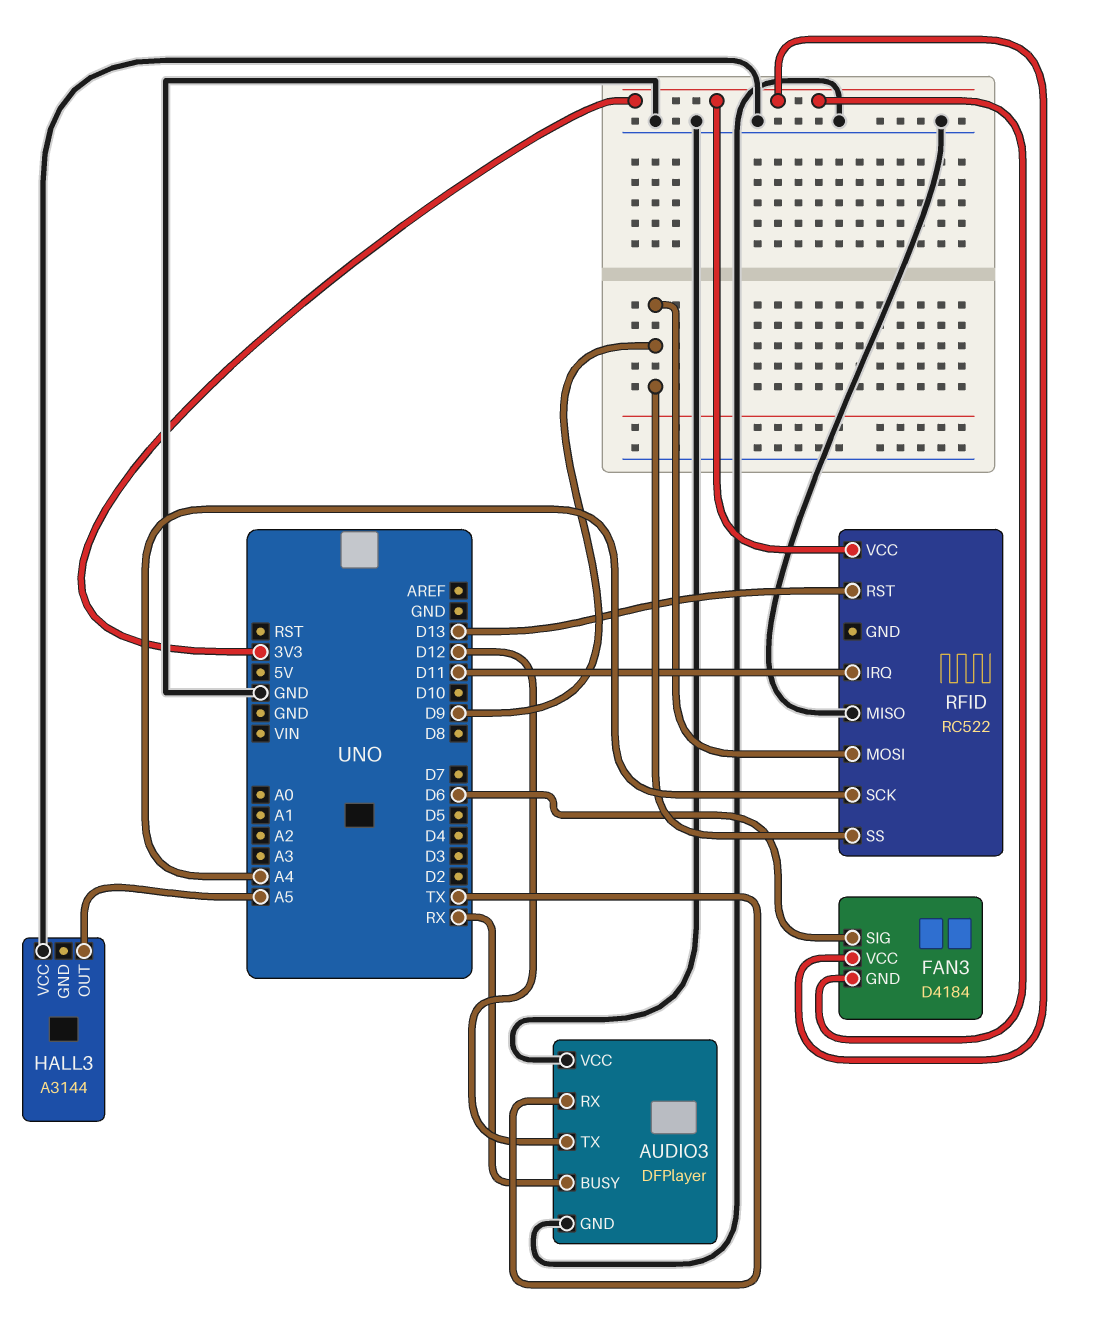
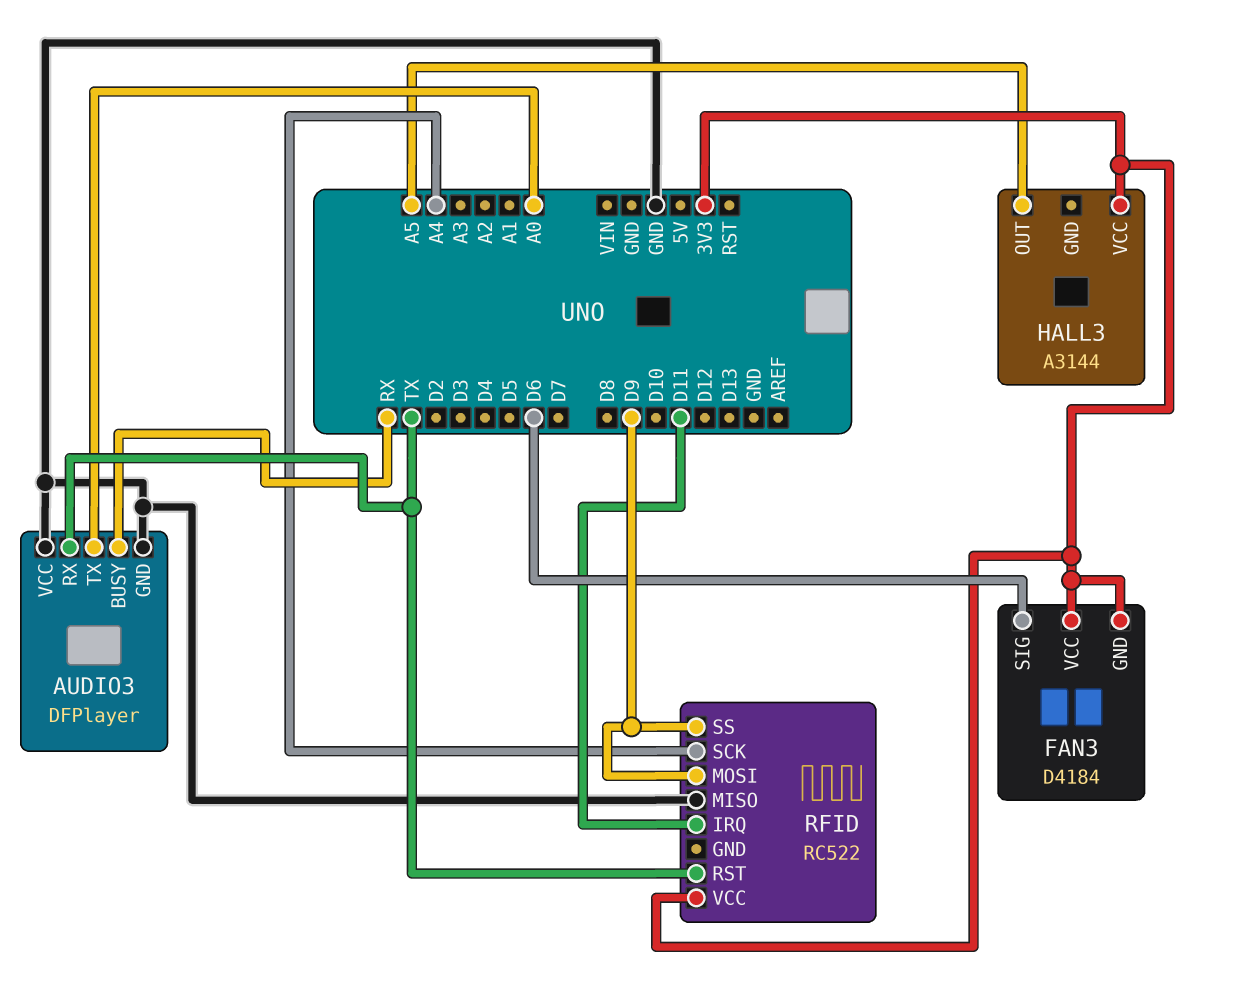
AUDIO3 pin TX: D12 -> A0
HALL3 pin VCC: GND -> 3V3
RFID pin RST: D13 -> TX

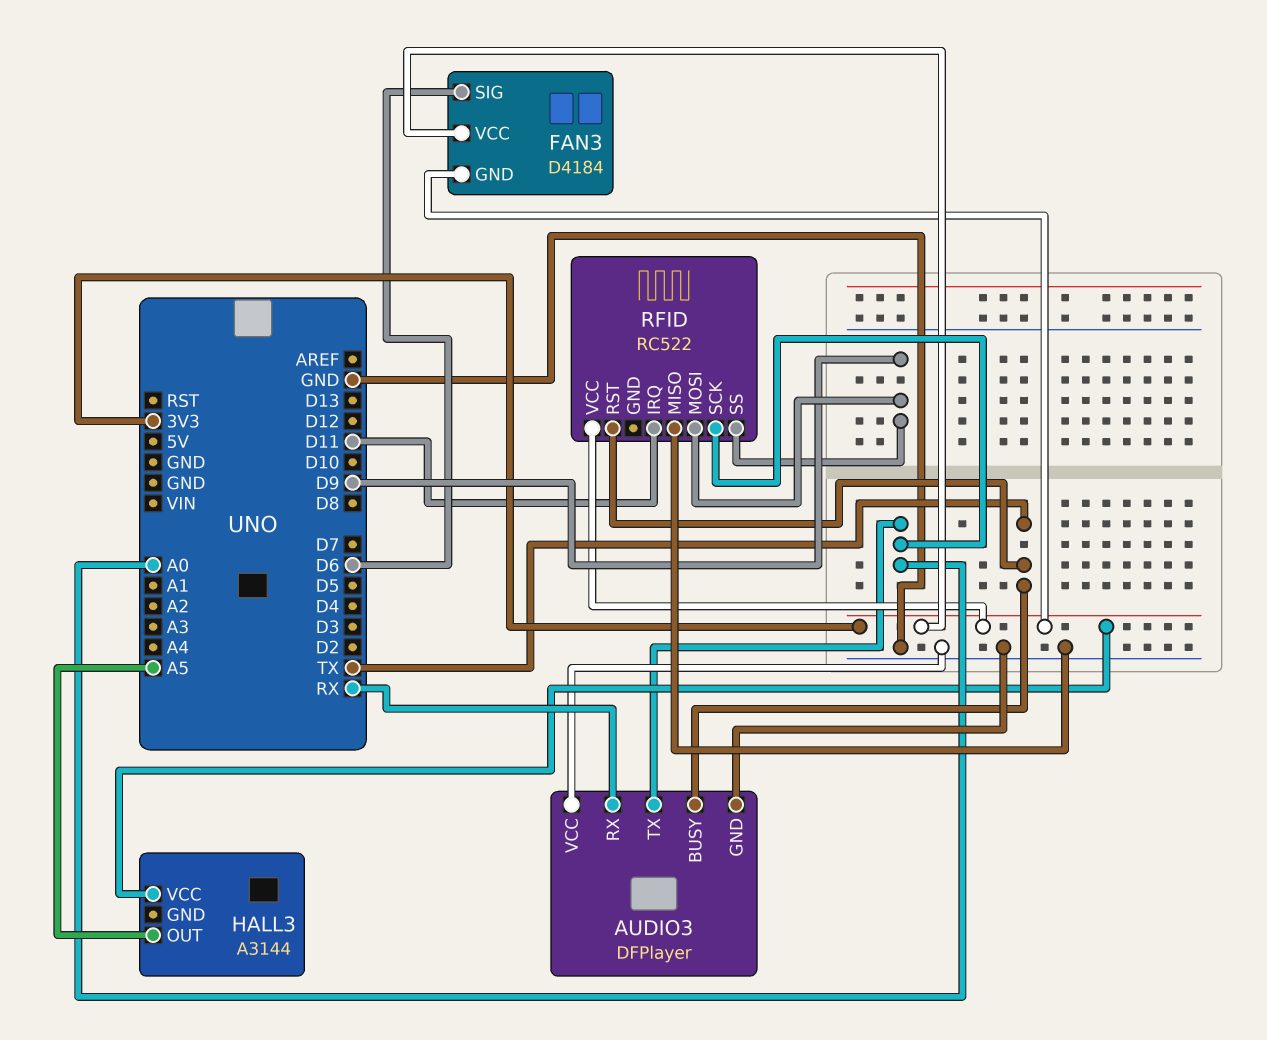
AUDIO3 pin BUSY: RX -> TX
AUDIO3 pin RX: TX -> RX
RFID pin SCK: A4 -> A0

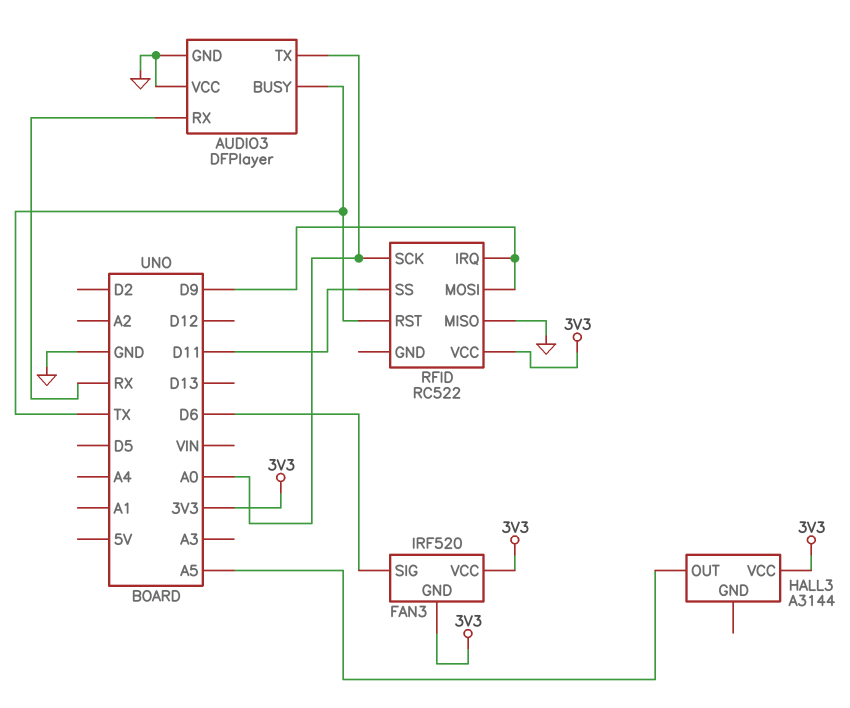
FAN3: D4184 -> IRF520
RFID pin IRQ: D11 -> D9
RFID pin SS: D9 -> D11

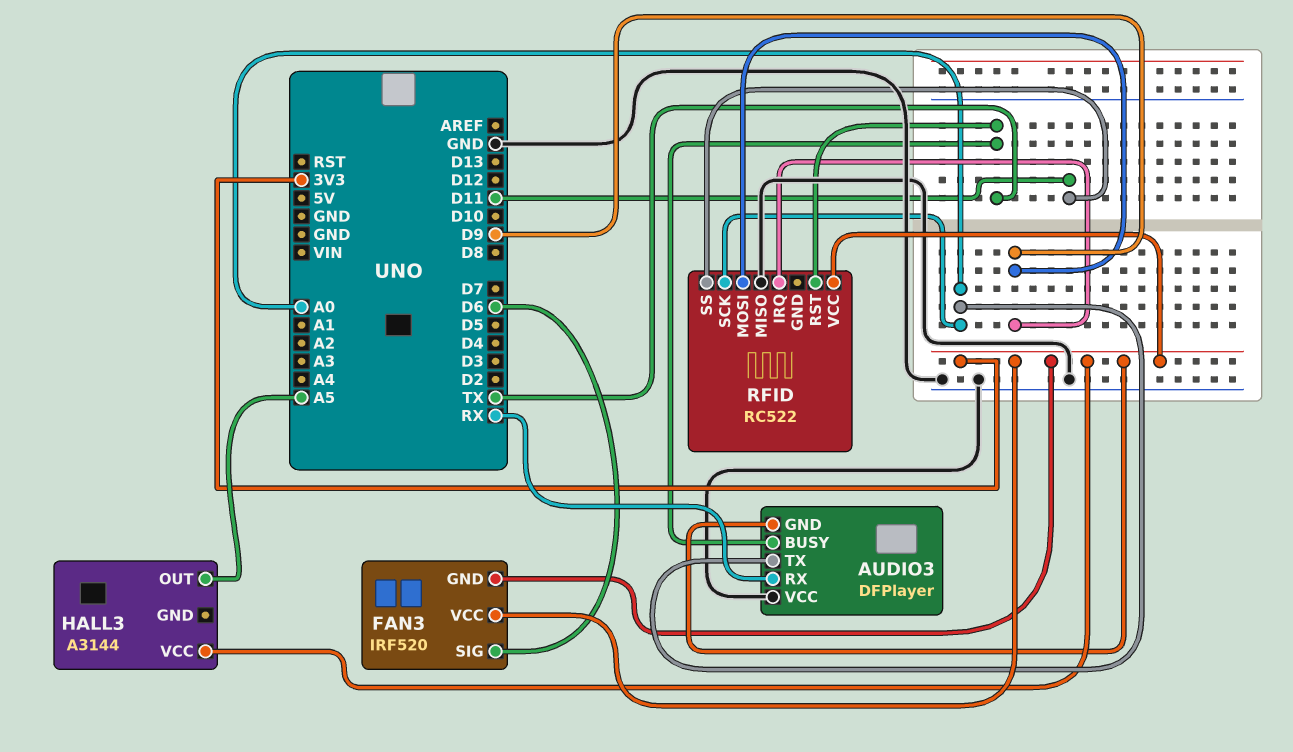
AUDIO3 pin GND: GND -> 3V3

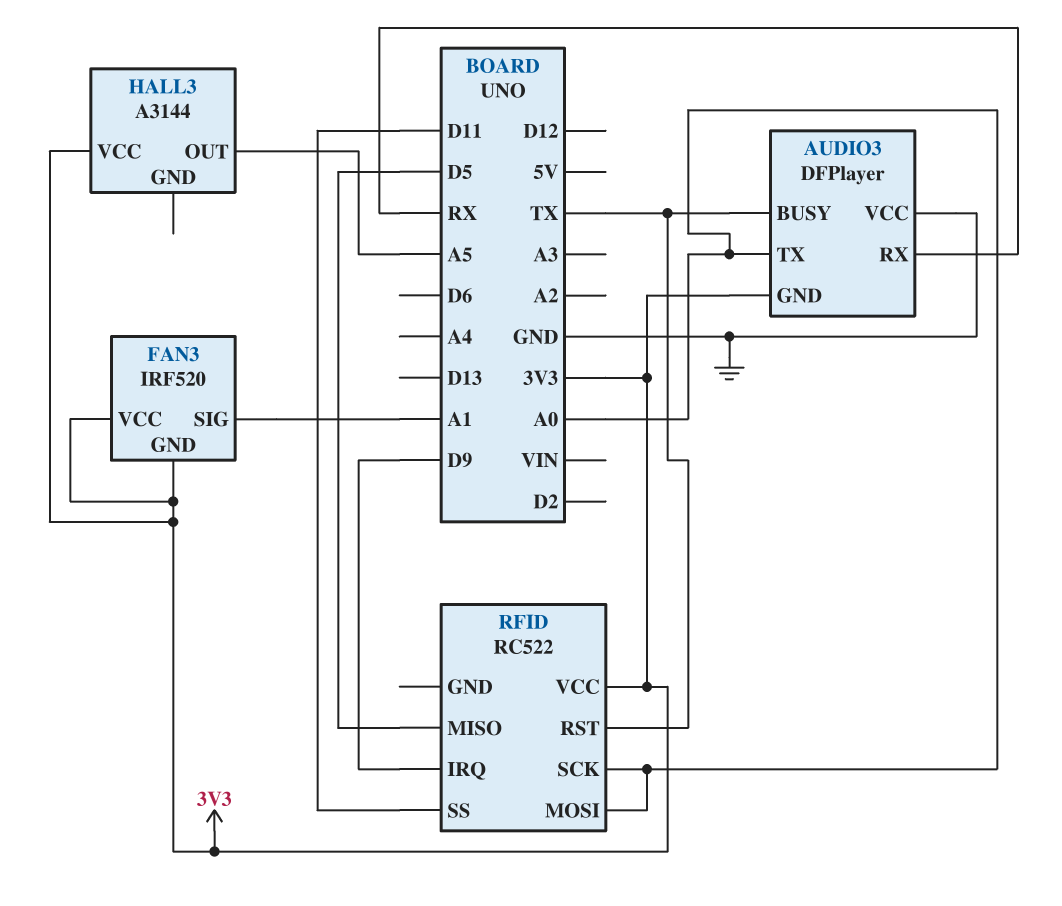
FAN3 pin SIG: D6 -> A1
RFID pin MISO: GND -> D5
RFID pin MOSI: D9 -> A0

